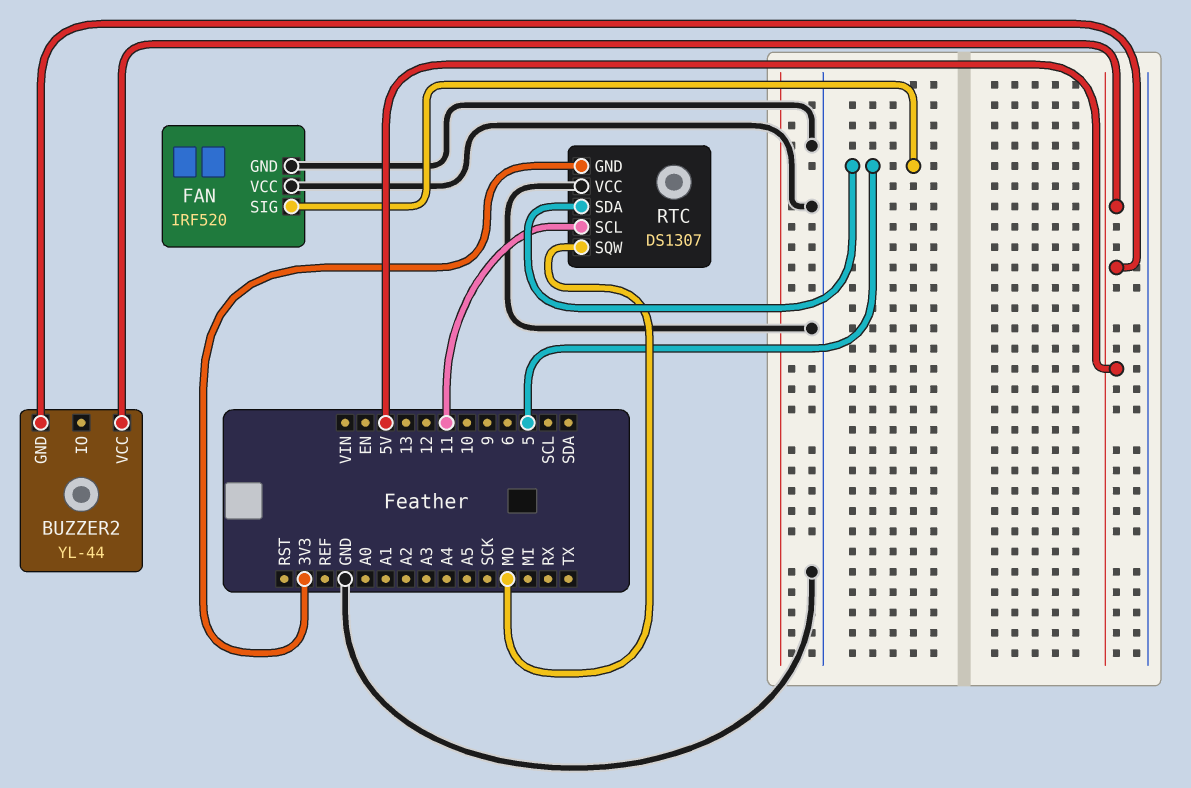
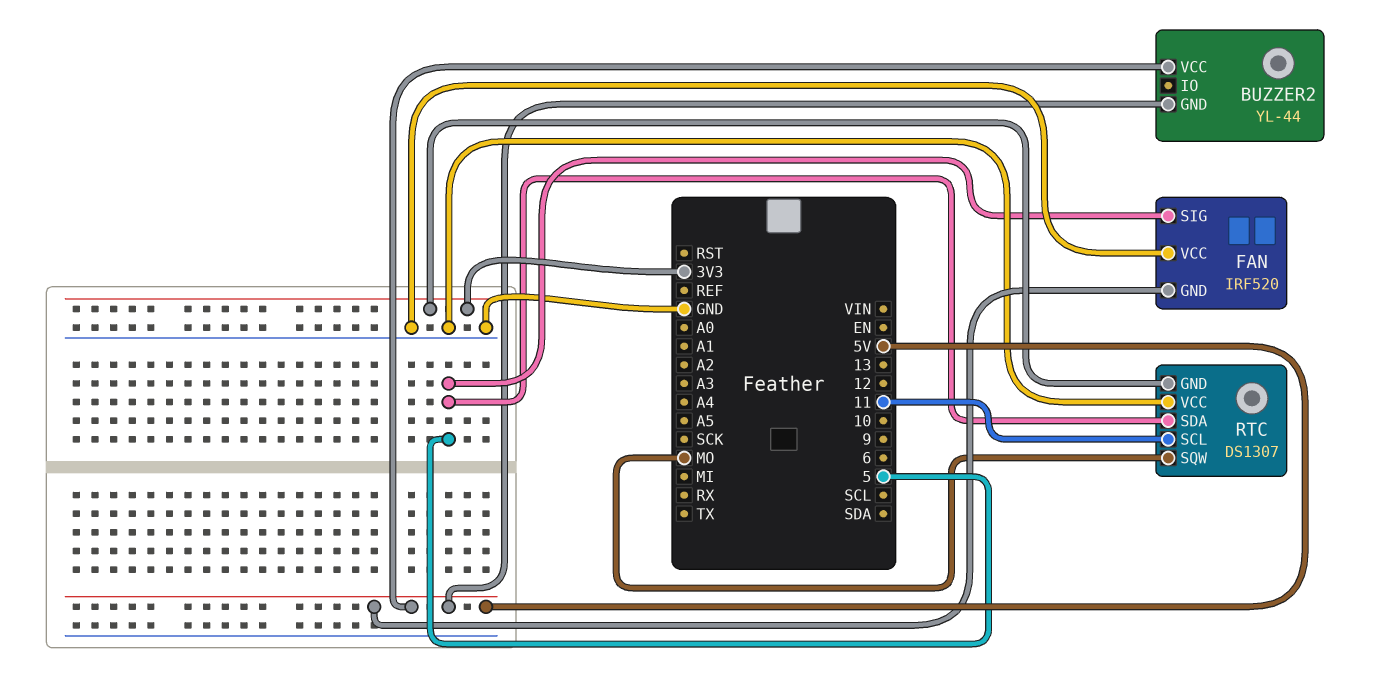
FAN pin GND: GND -> 5V

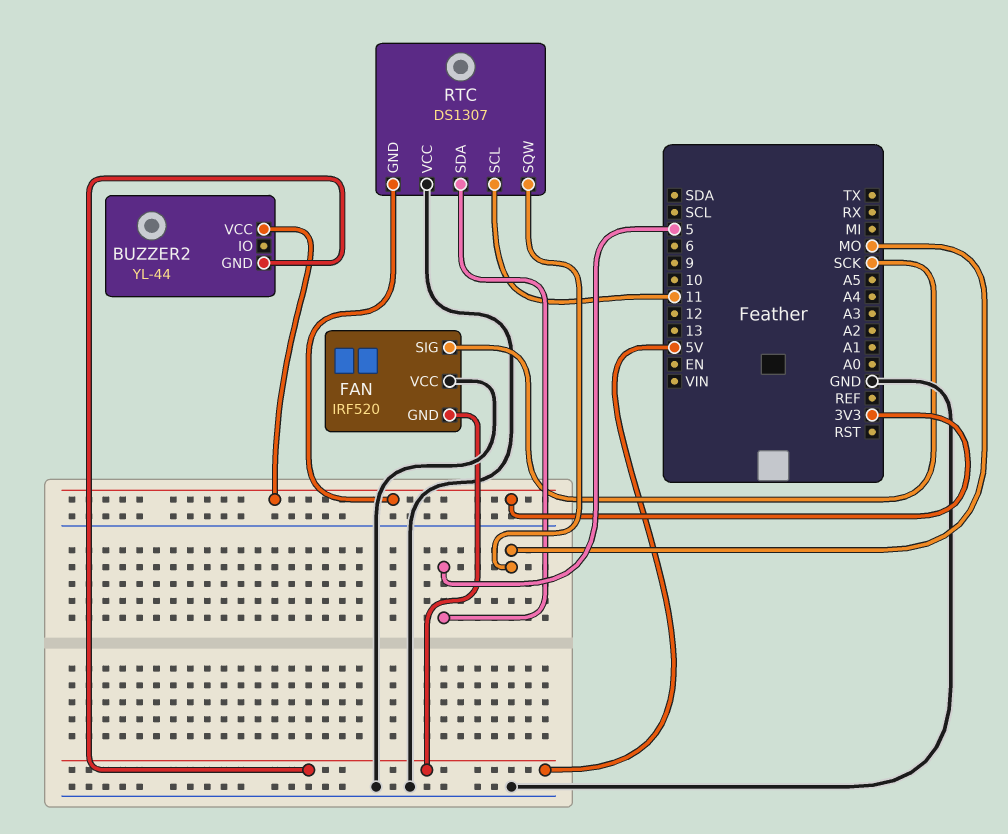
BUZZER2 pin VCC: 5V -> 3V3
FAN pin SIG: 5 -> SCK

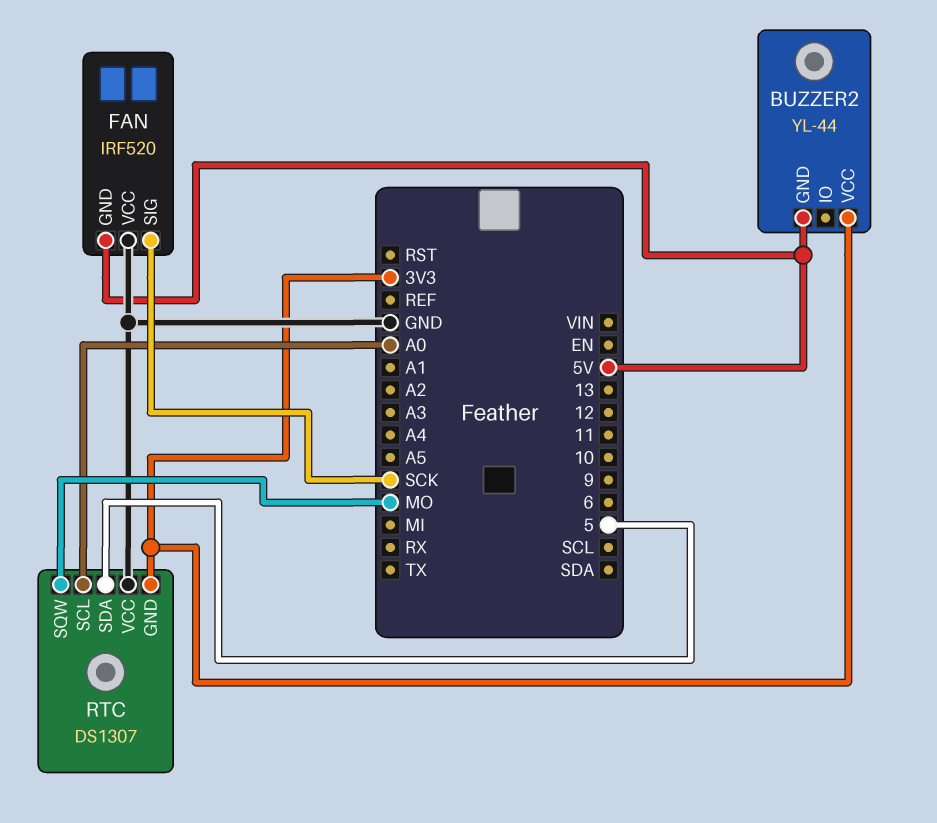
RTC pin SCL: 11 -> A0

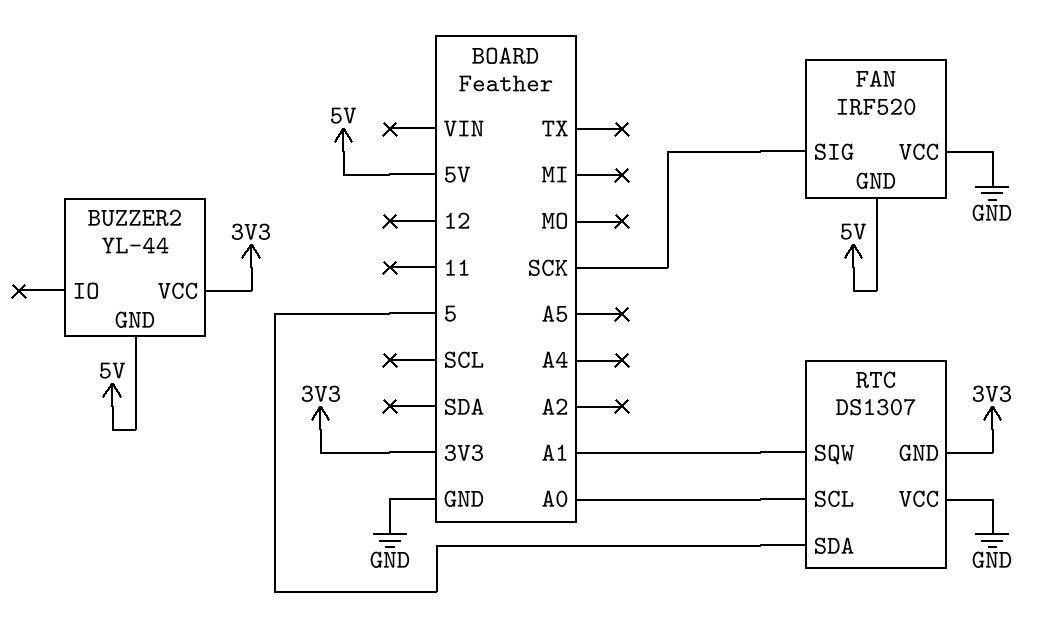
RTC pin SQW: MO -> A1

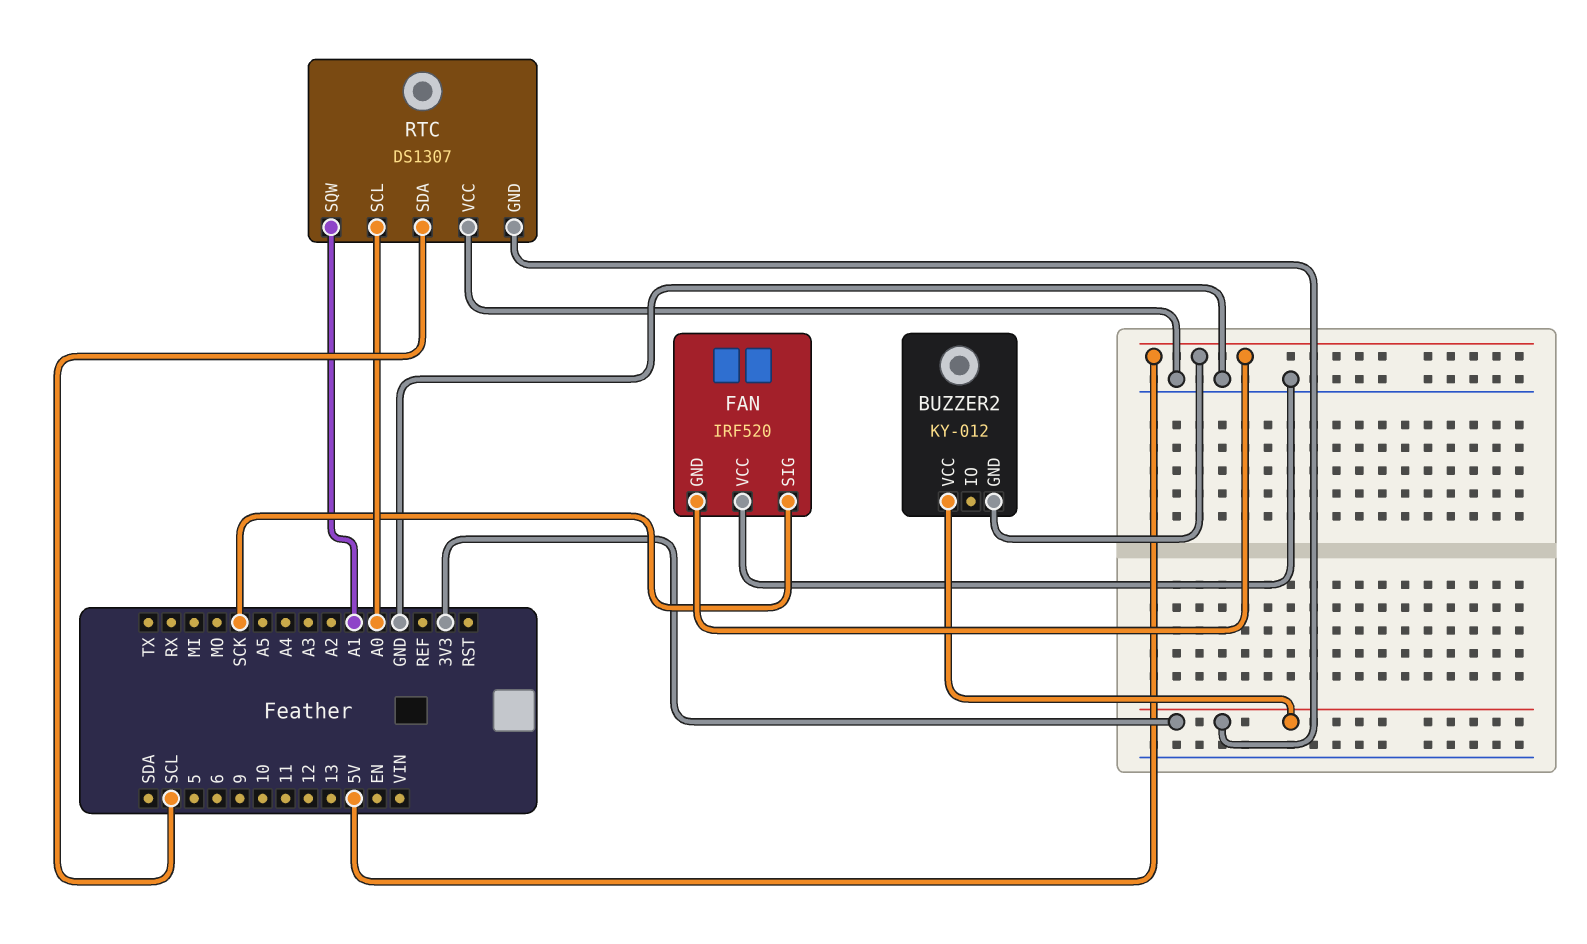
BUZZER2: YL-44 -> KY-012
RTC pin SDA: 5 -> SCL

